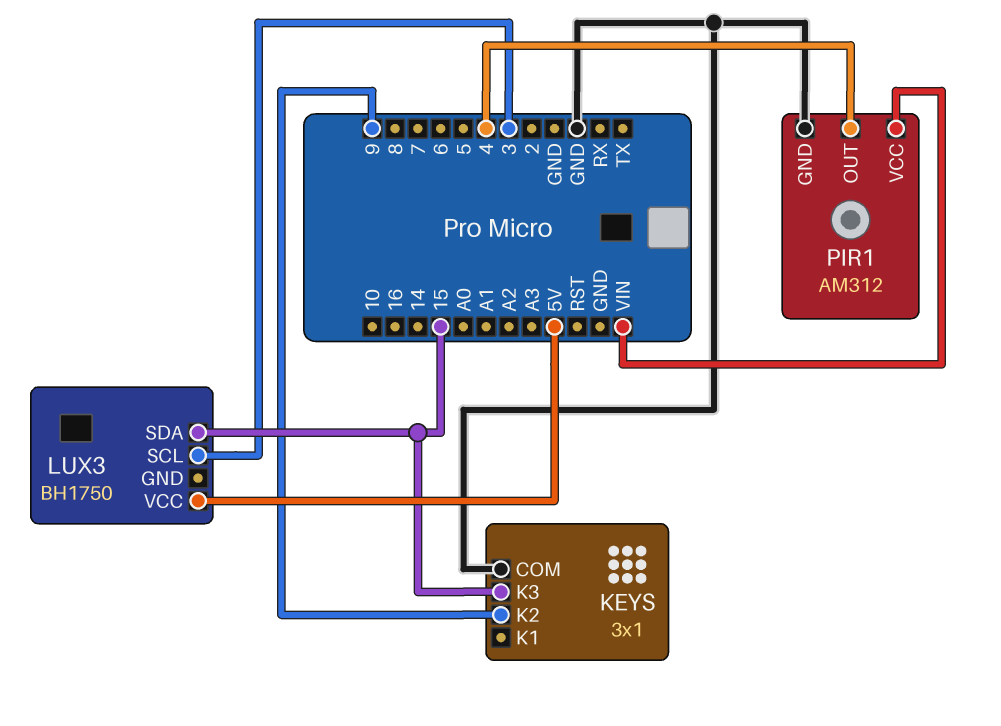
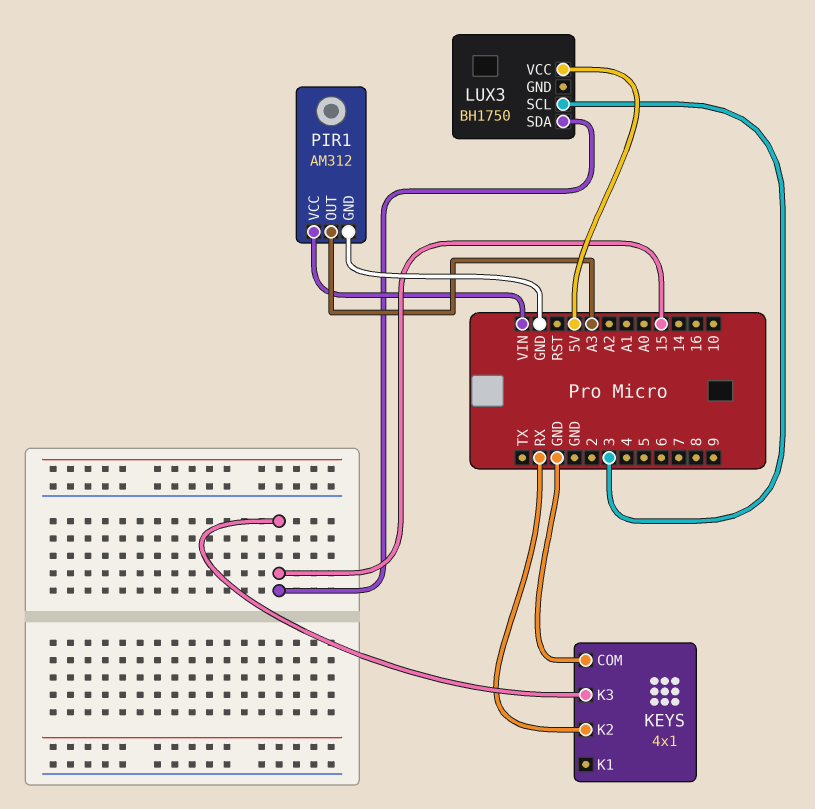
KEYS: 3x1 -> 4x1
KEYS pin K2: 9 -> RX
PIR1 pin OUT: 4 -> A3

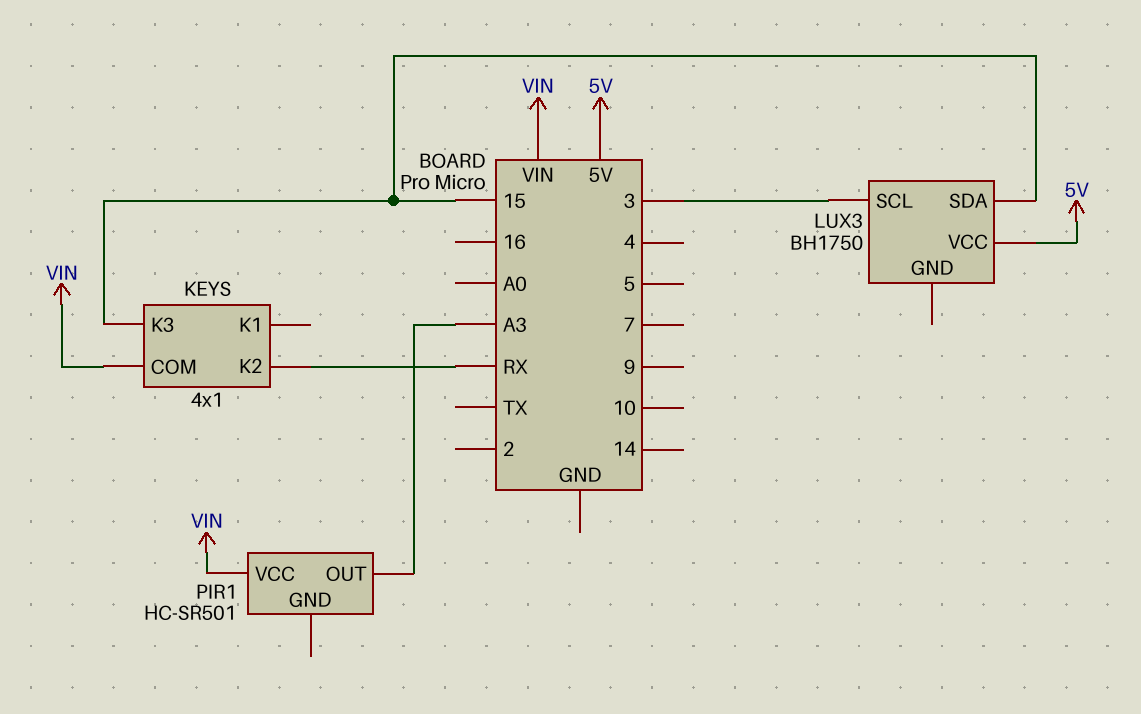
KEYS pin COM: GND -> VIN
PIR1: AM312 -> HC-SR501
PIR1 pin GND: GND -> none

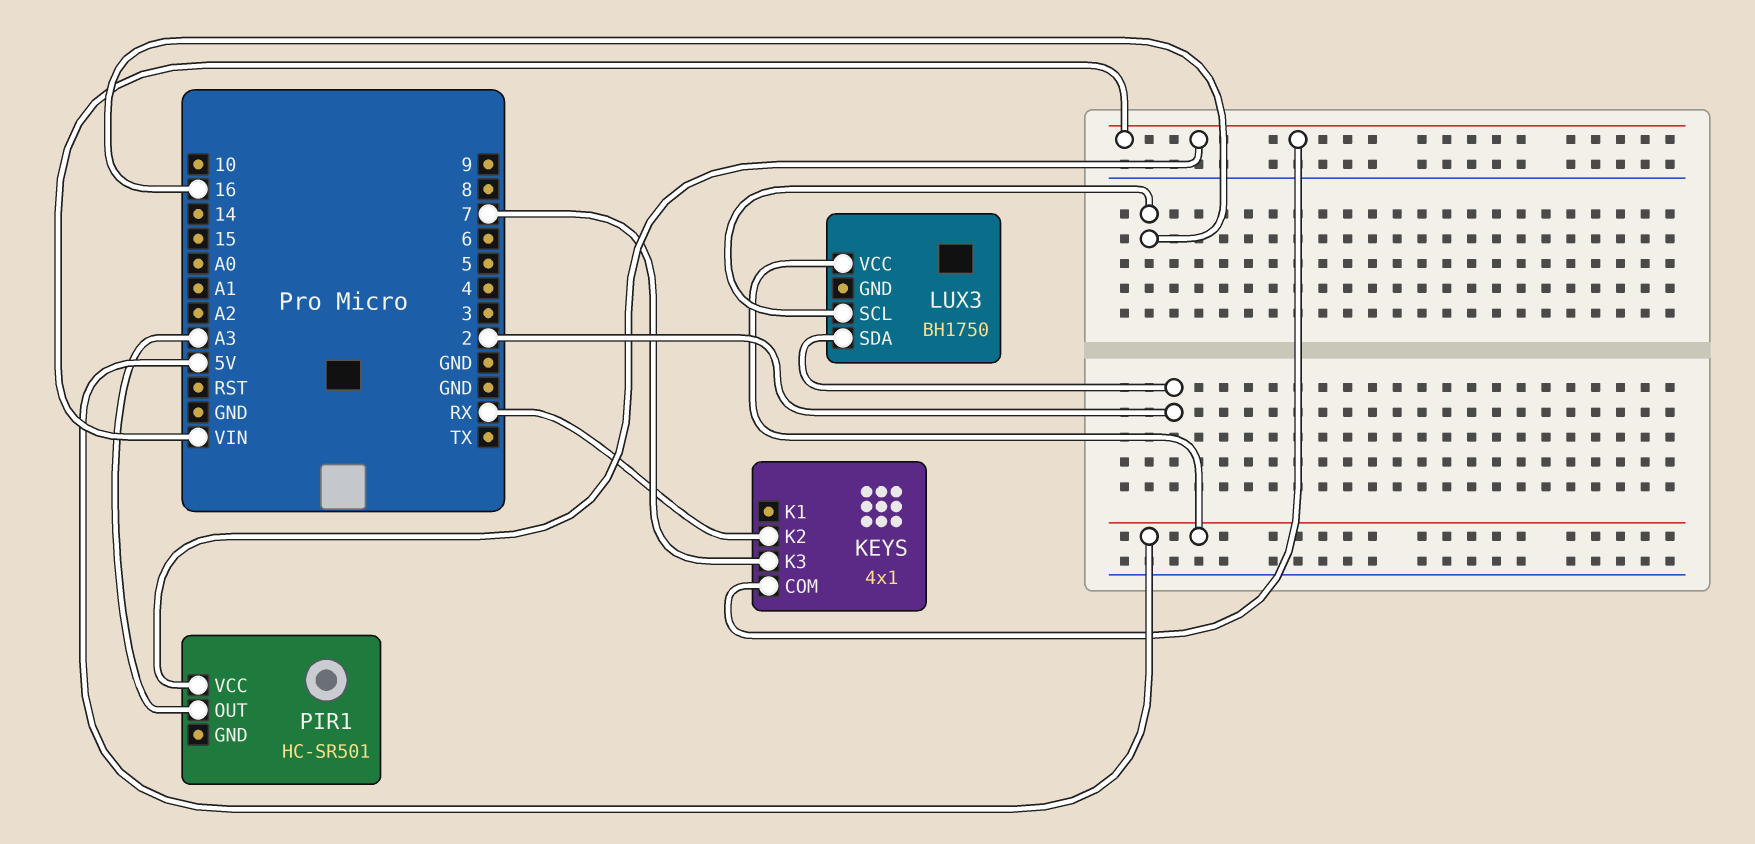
KEYS pin K3: 15 -> 7
LUX3 pin SCL: 3 -> 16
LUX3 pin SDA: 15 -> 2

